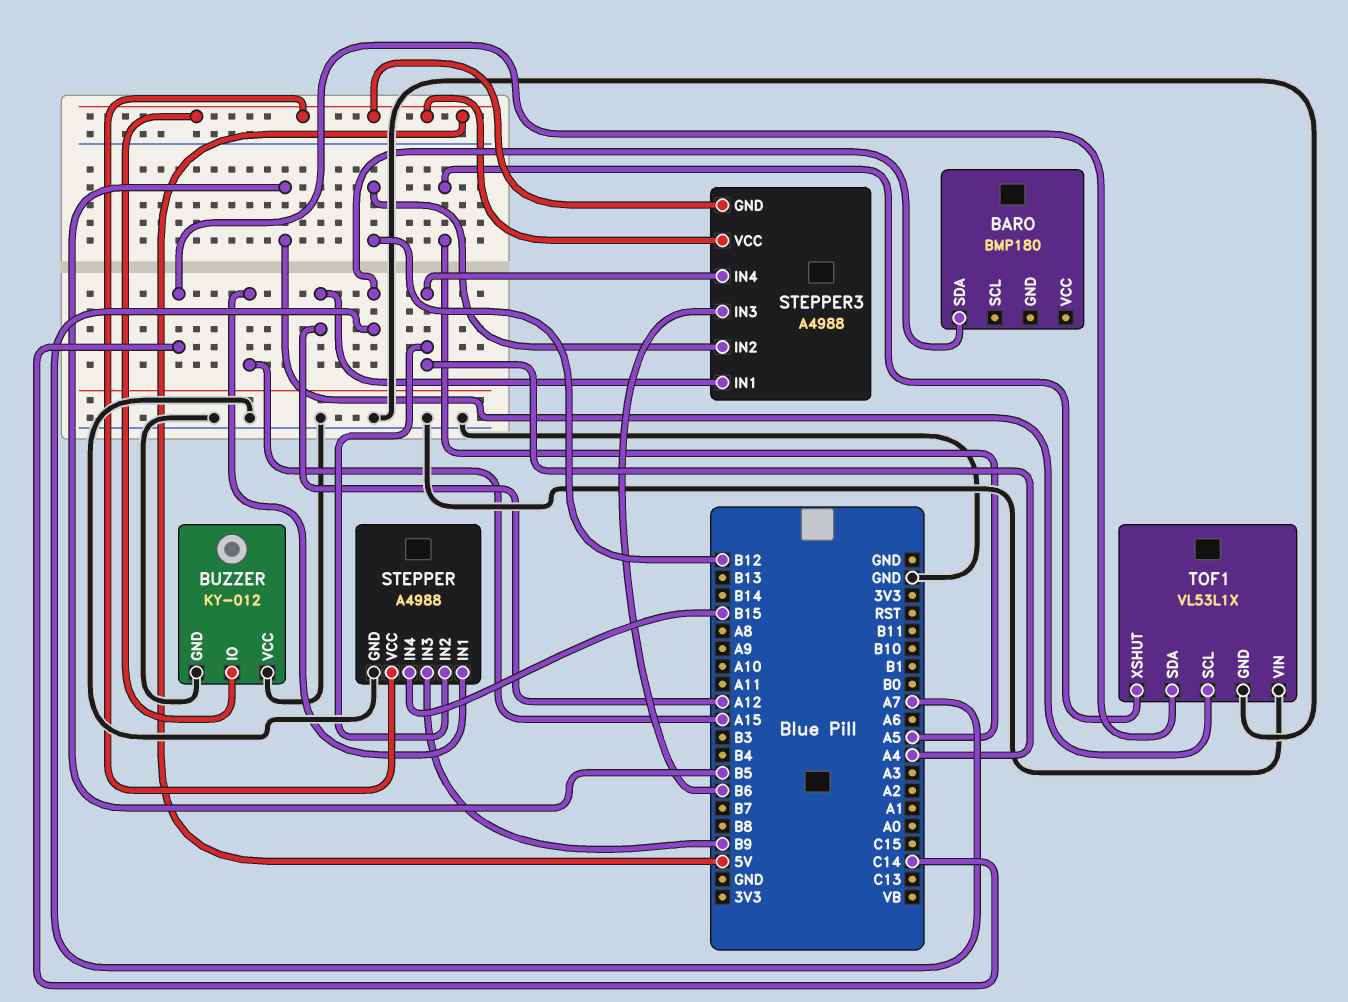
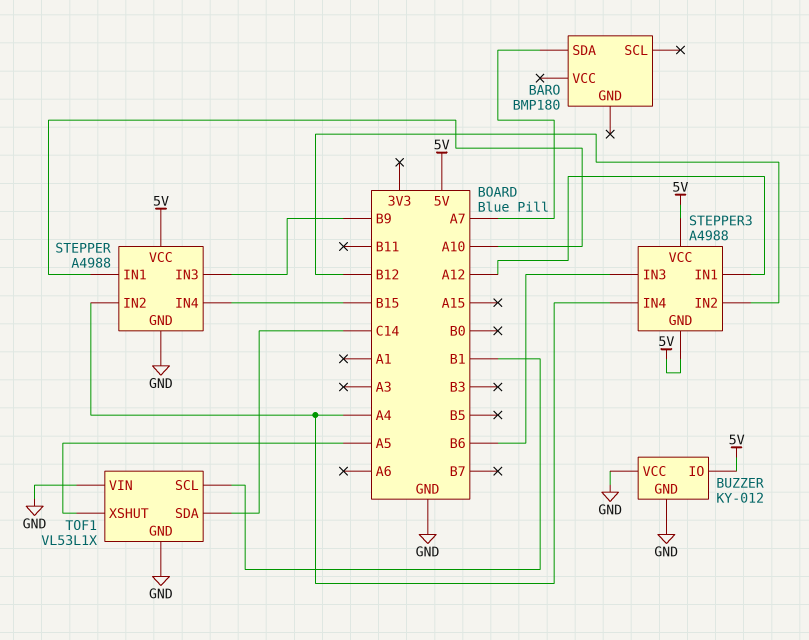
STEPPER pin IN1: A15 -> A10
TOF1 pin SCL: B5 -> B1

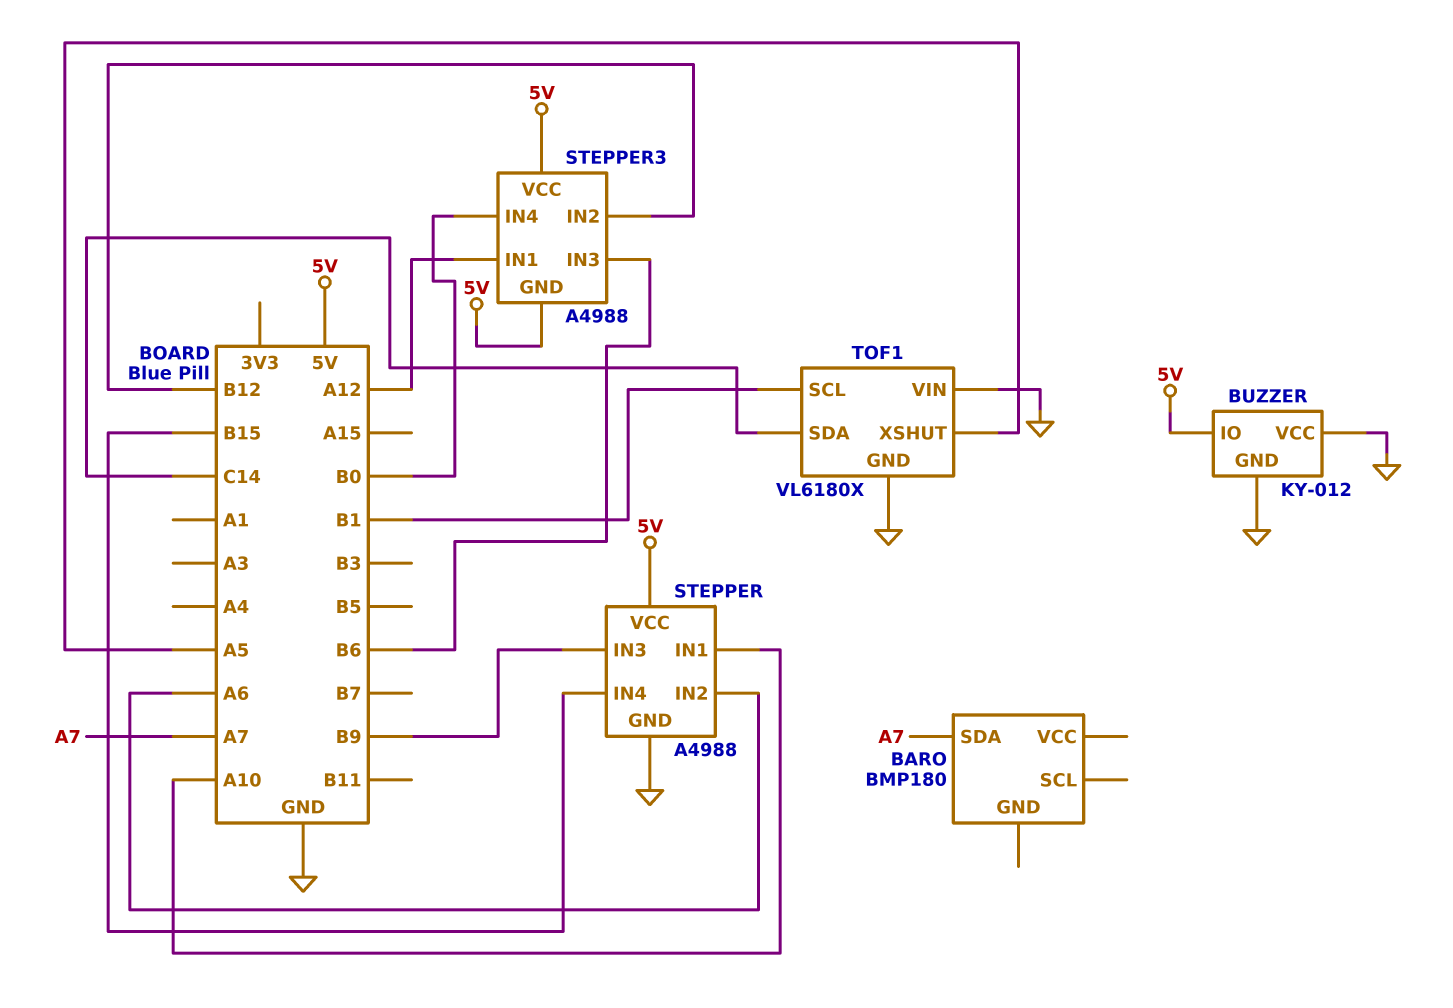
STEPPER pin IN2: A4 -> A6
STEPPER3 pin IN4: A4 -> B0
TOF1: VL53L1X -> VL6180X

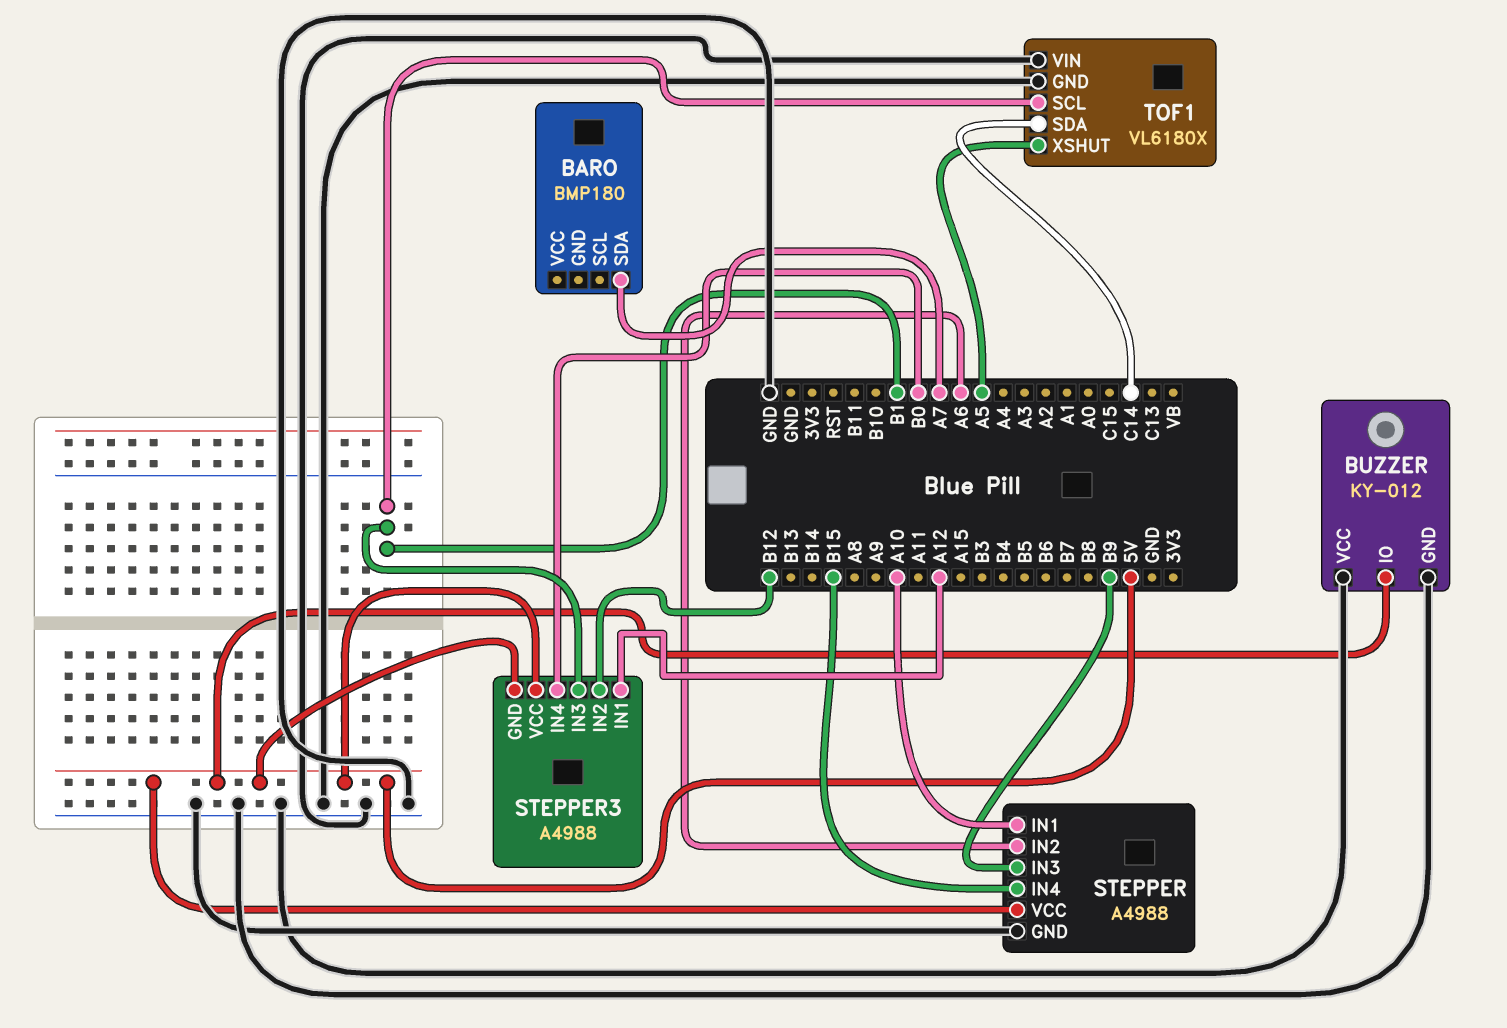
STEPPER3 pin IN3: B6 -> B1

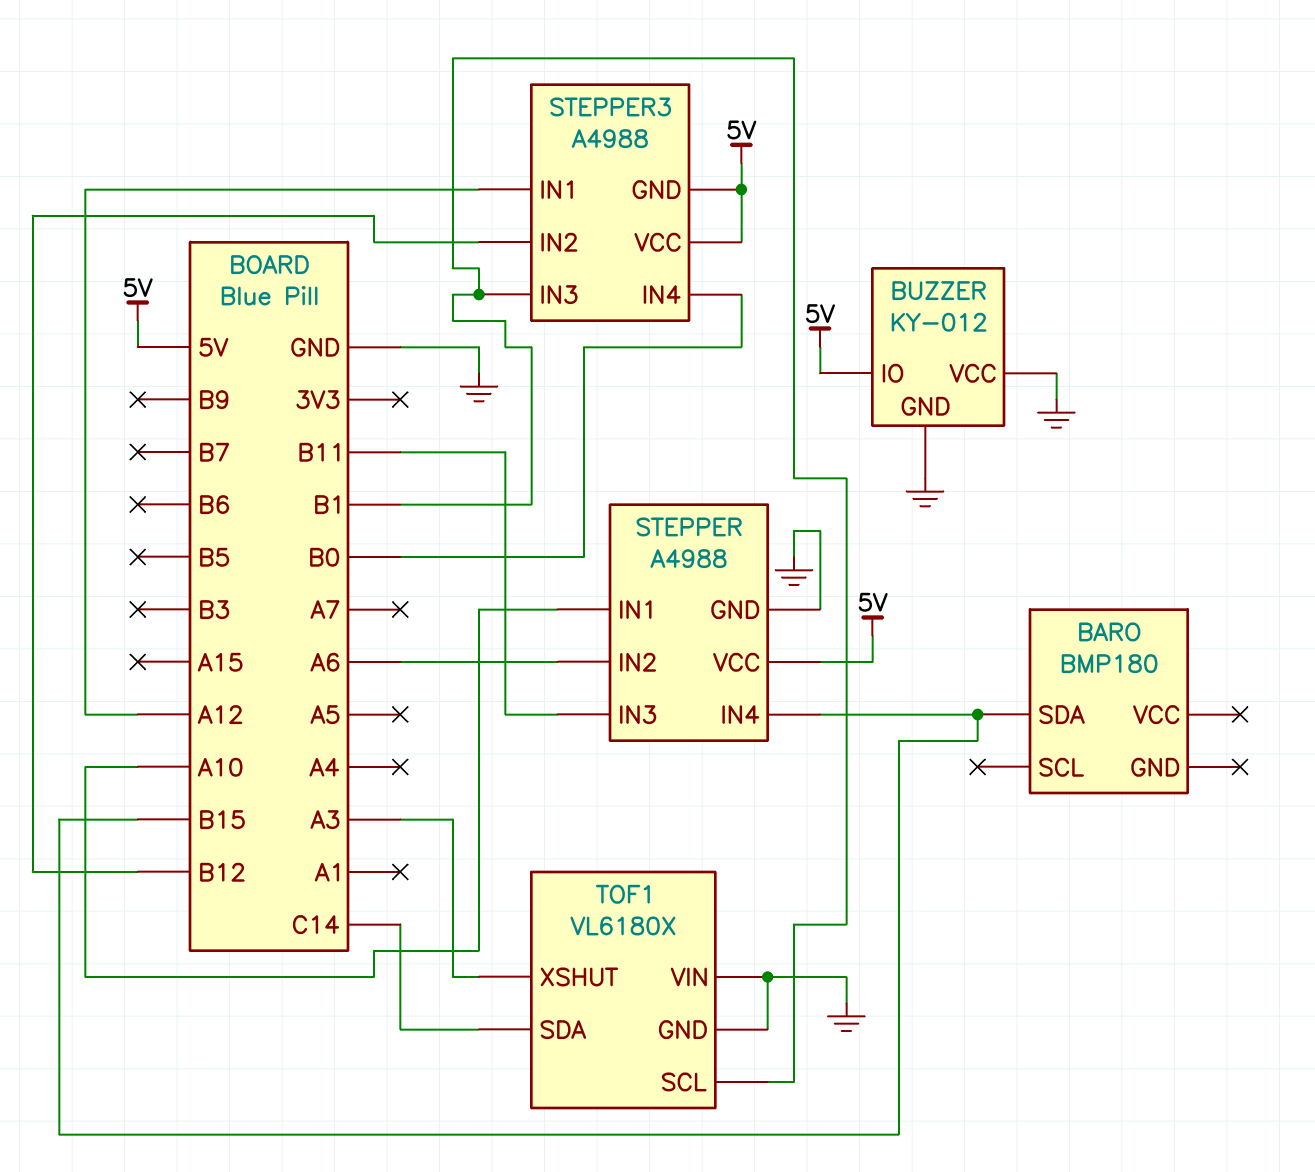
BARO pin SDA: A7 -> B15
STEPPER pin IN3: B9 -> B11
TOF1 pin XSHUT: A5 -> A3

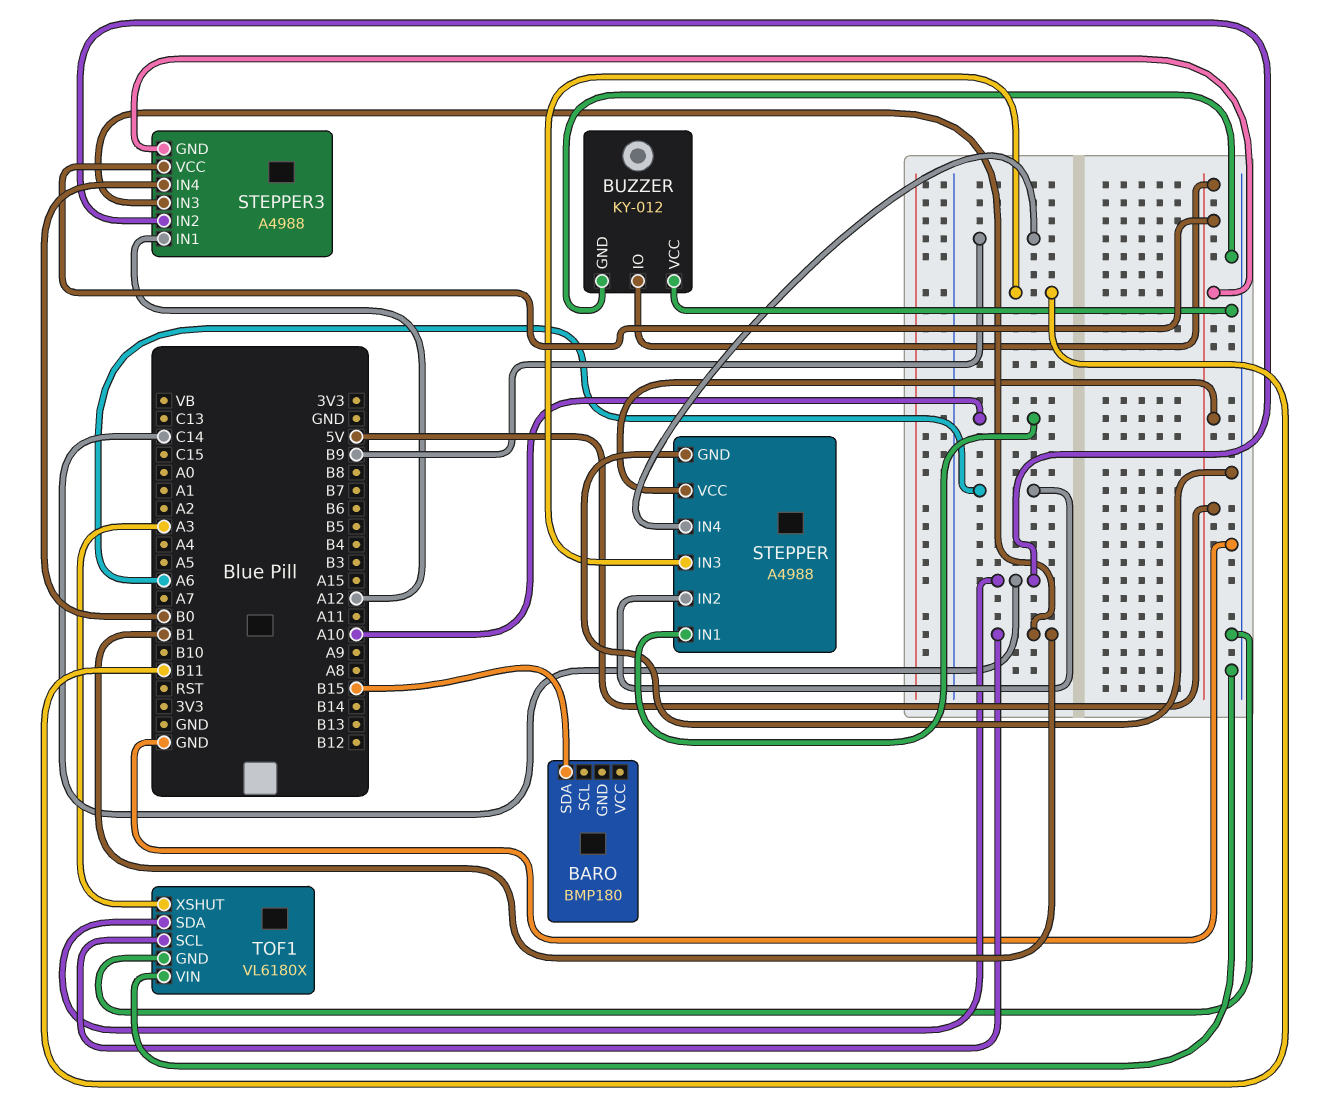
STEPPER pin IN4: B15 -> B9
STEPPER3 pin IN2: B12 -> C14

